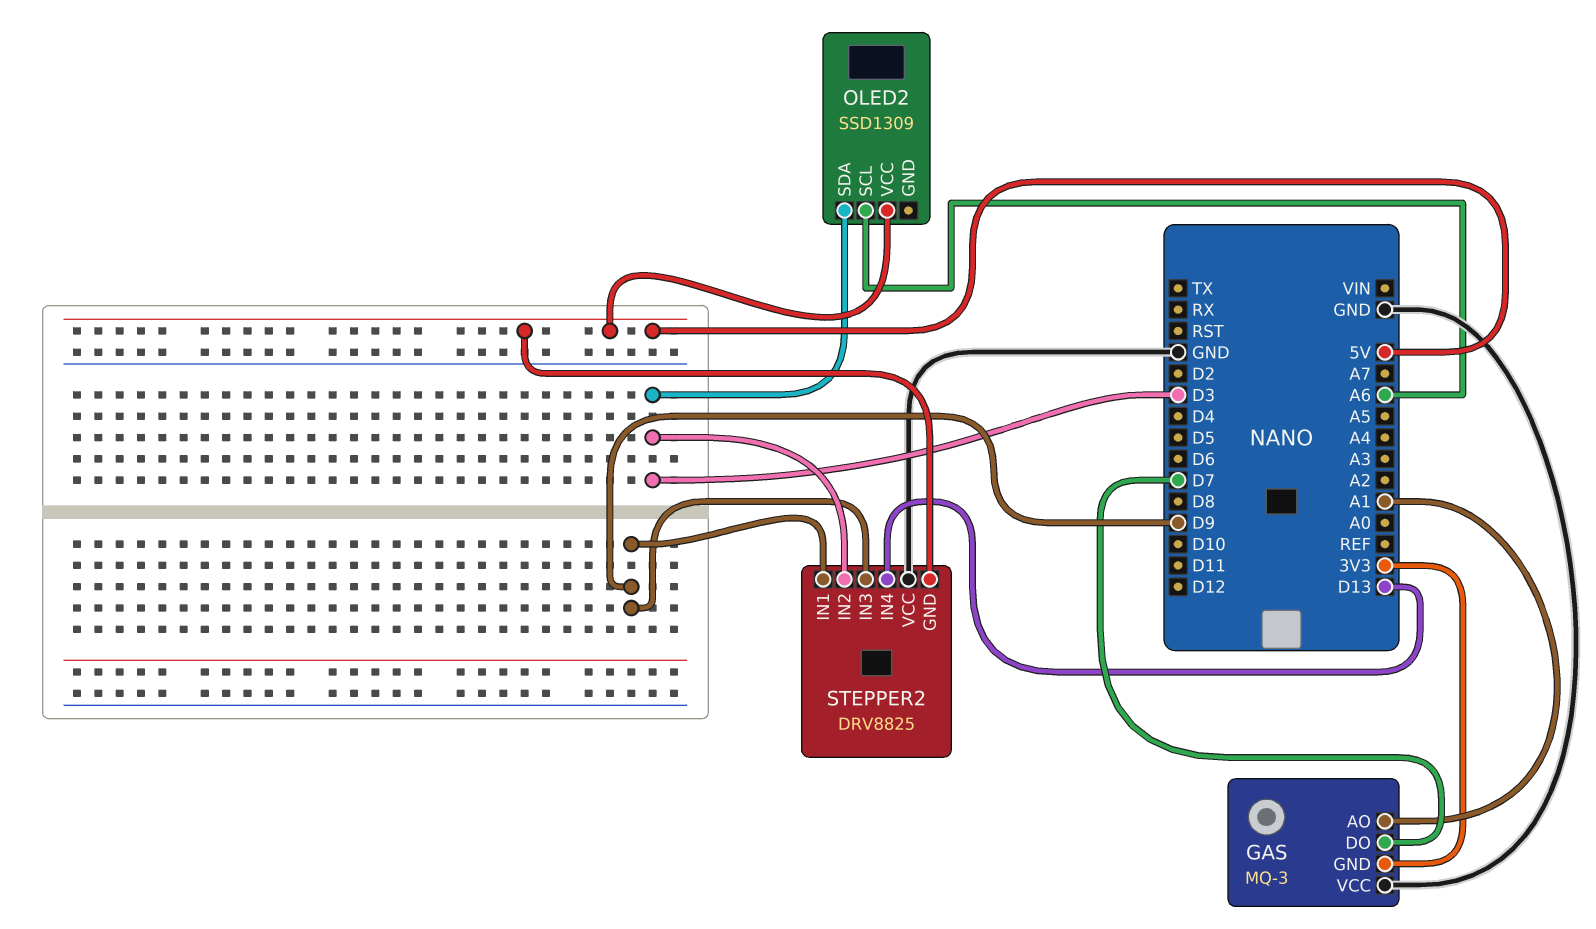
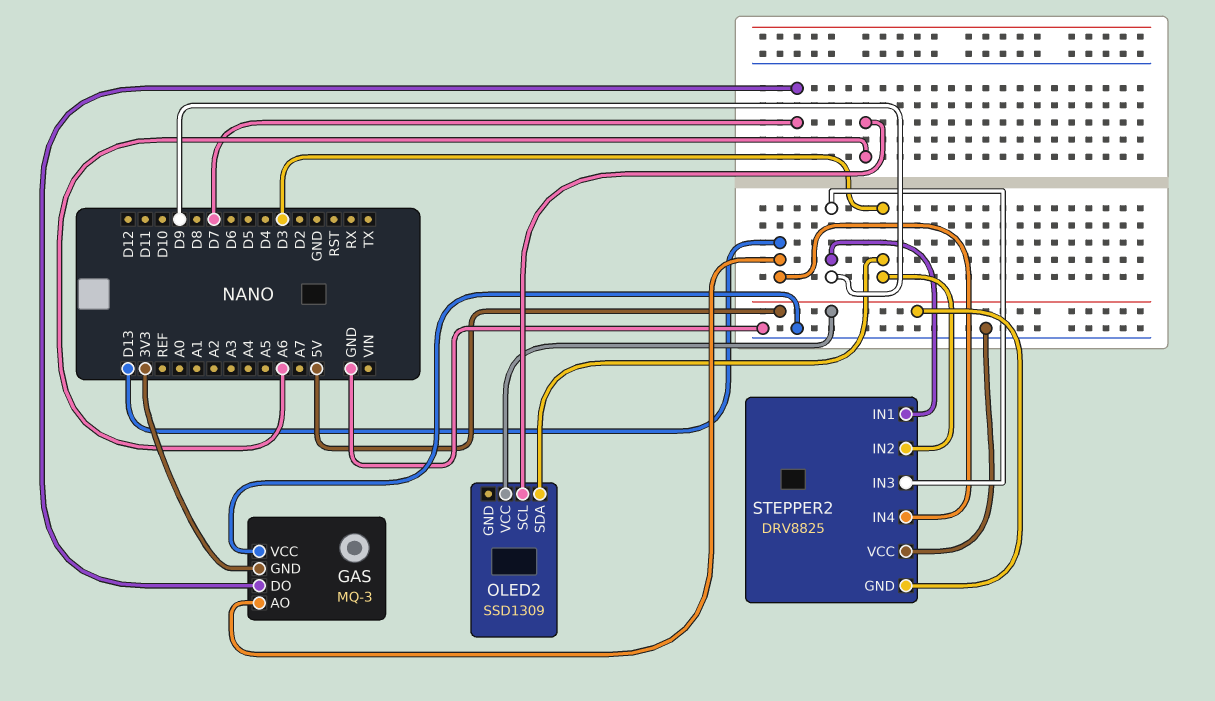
GAS pin AO: A1 -> D13

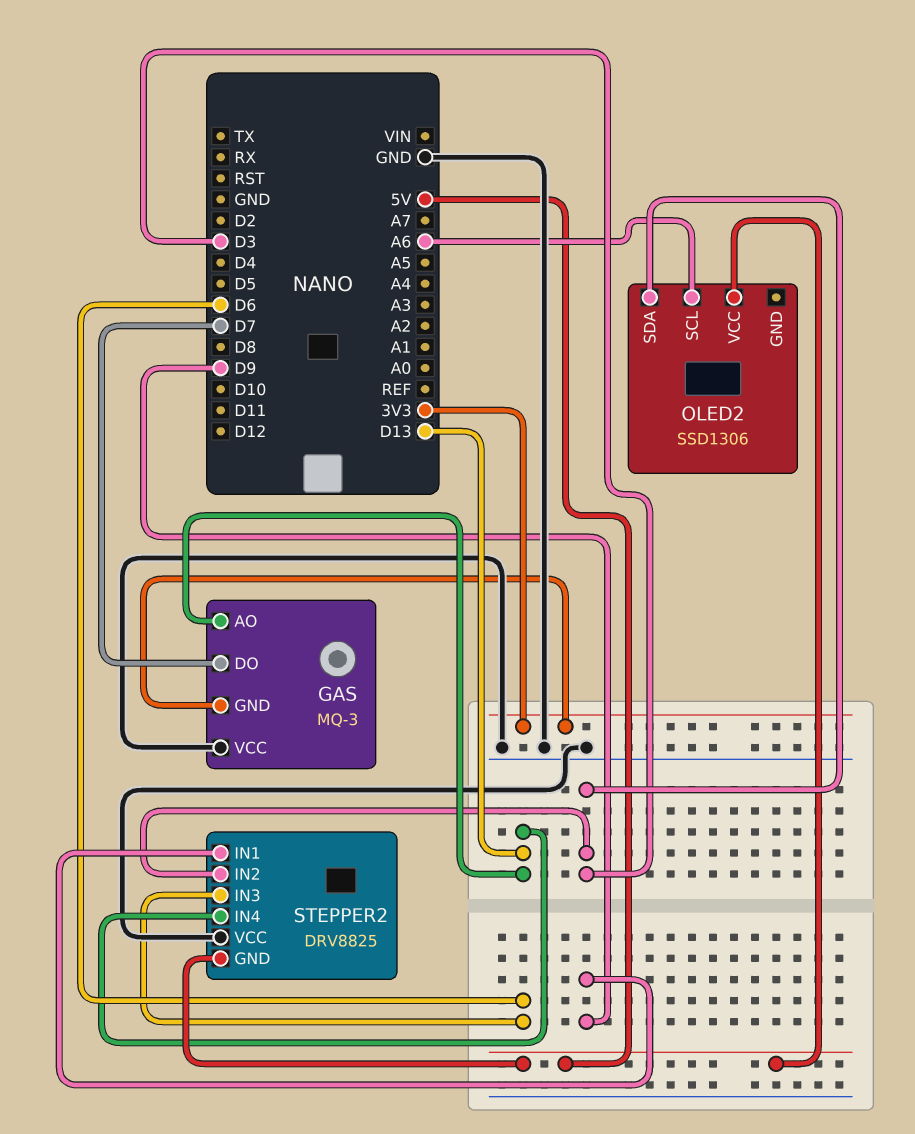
OLED2: SSD1309 -> SSD1306
STEPPER2 pin IN3: D9 -> D6

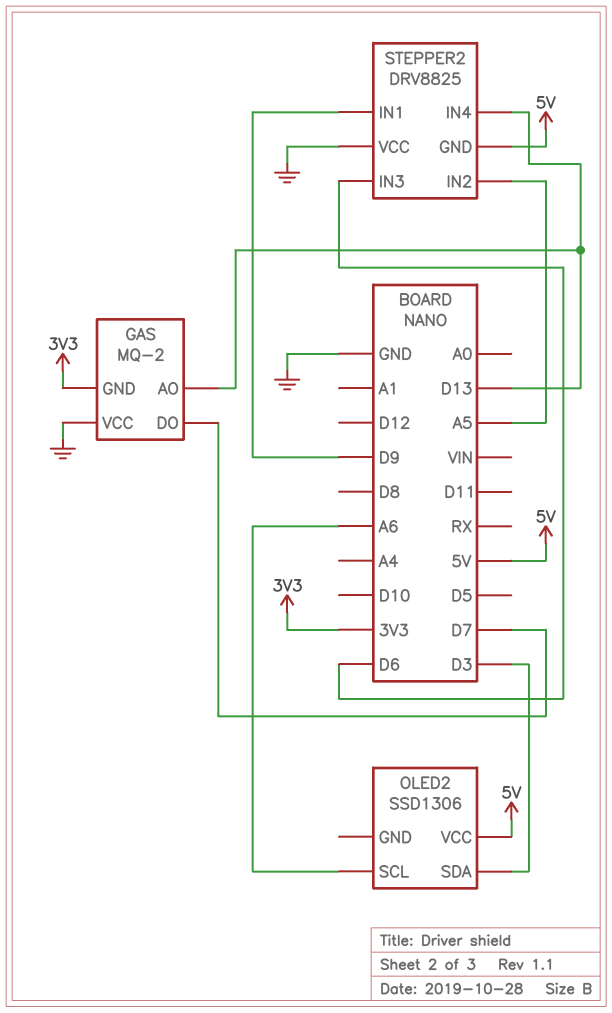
GAS: MQ-3 -> MQ-2
STEPPER2 pin IN2: D3 -> A5

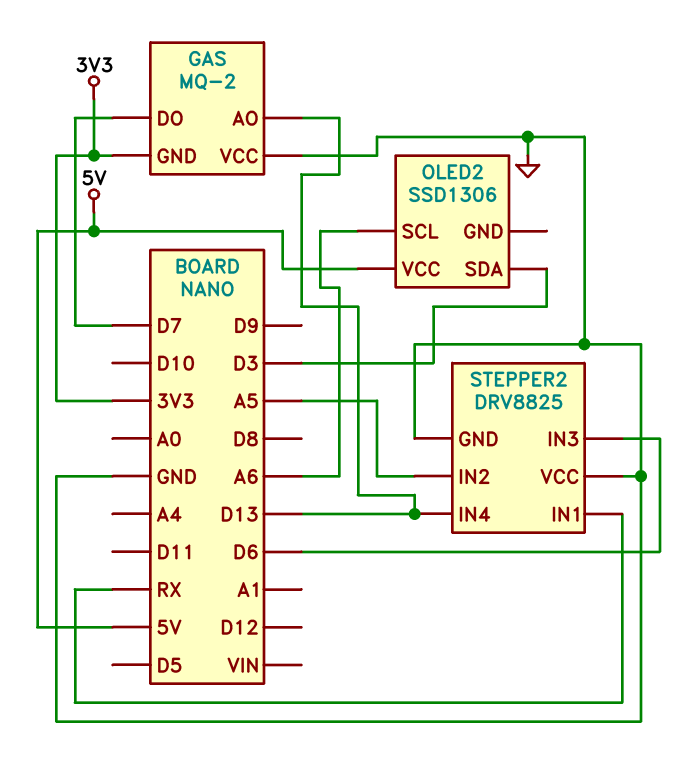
STEPPER2 pin GND: 5V -> GND
STEPPER2 pin IN1: D9 -> RX

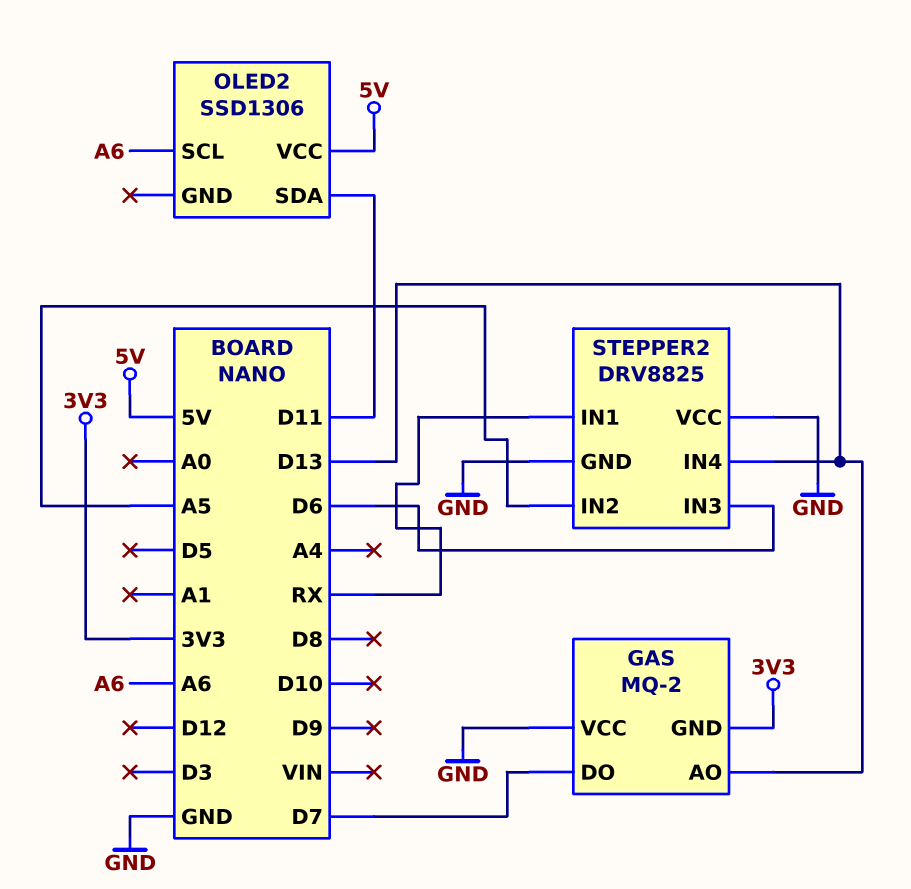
OLED2 pin SDA: D3 -> D11

